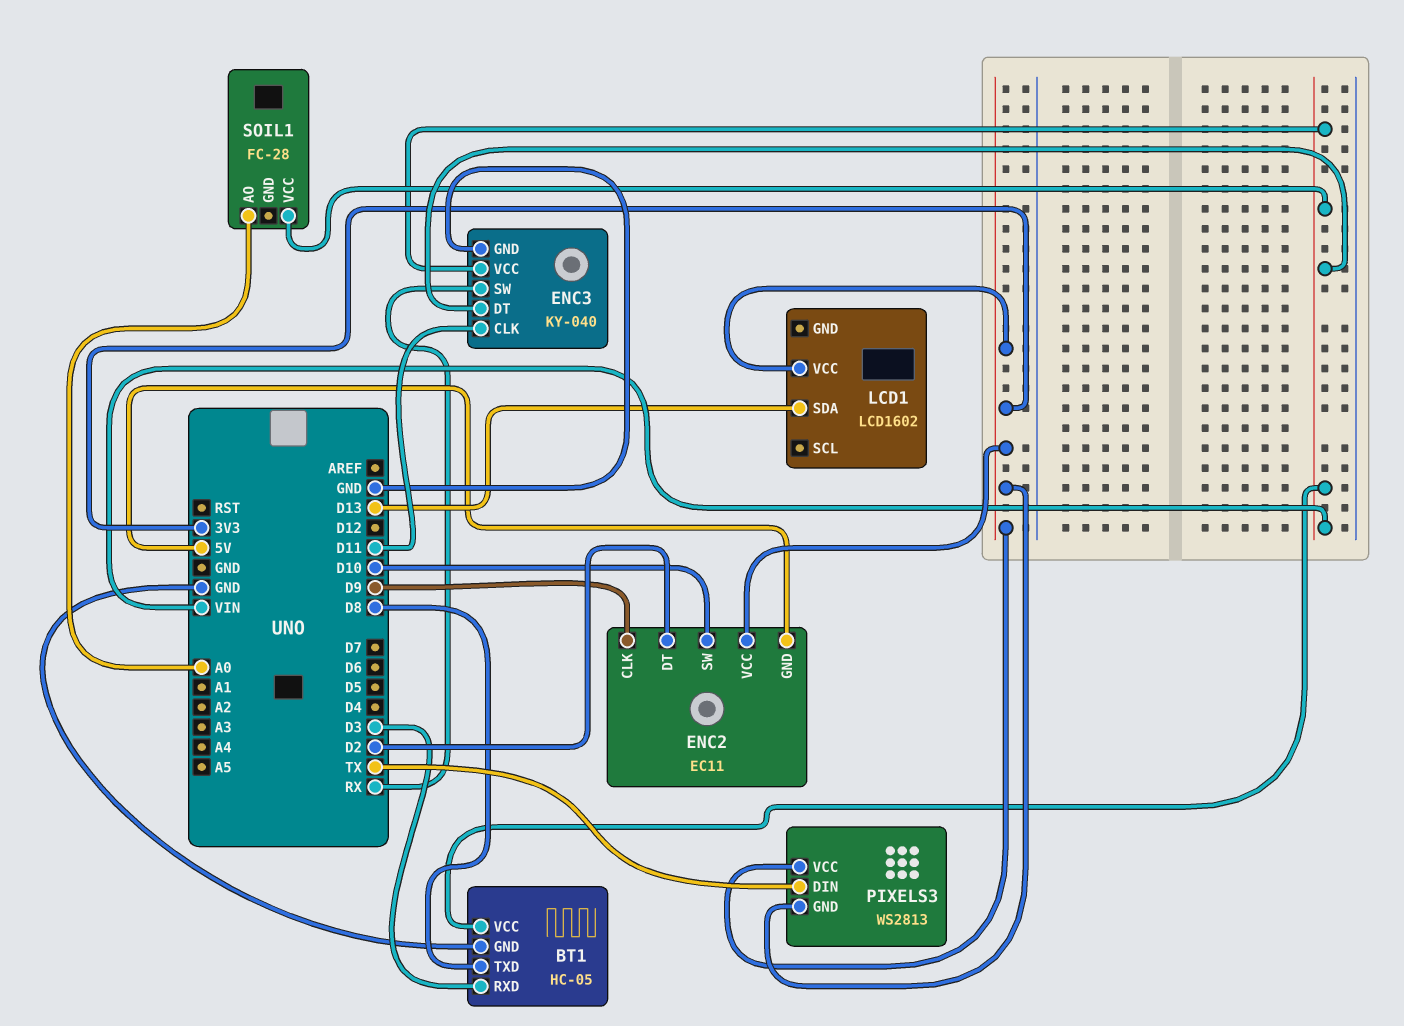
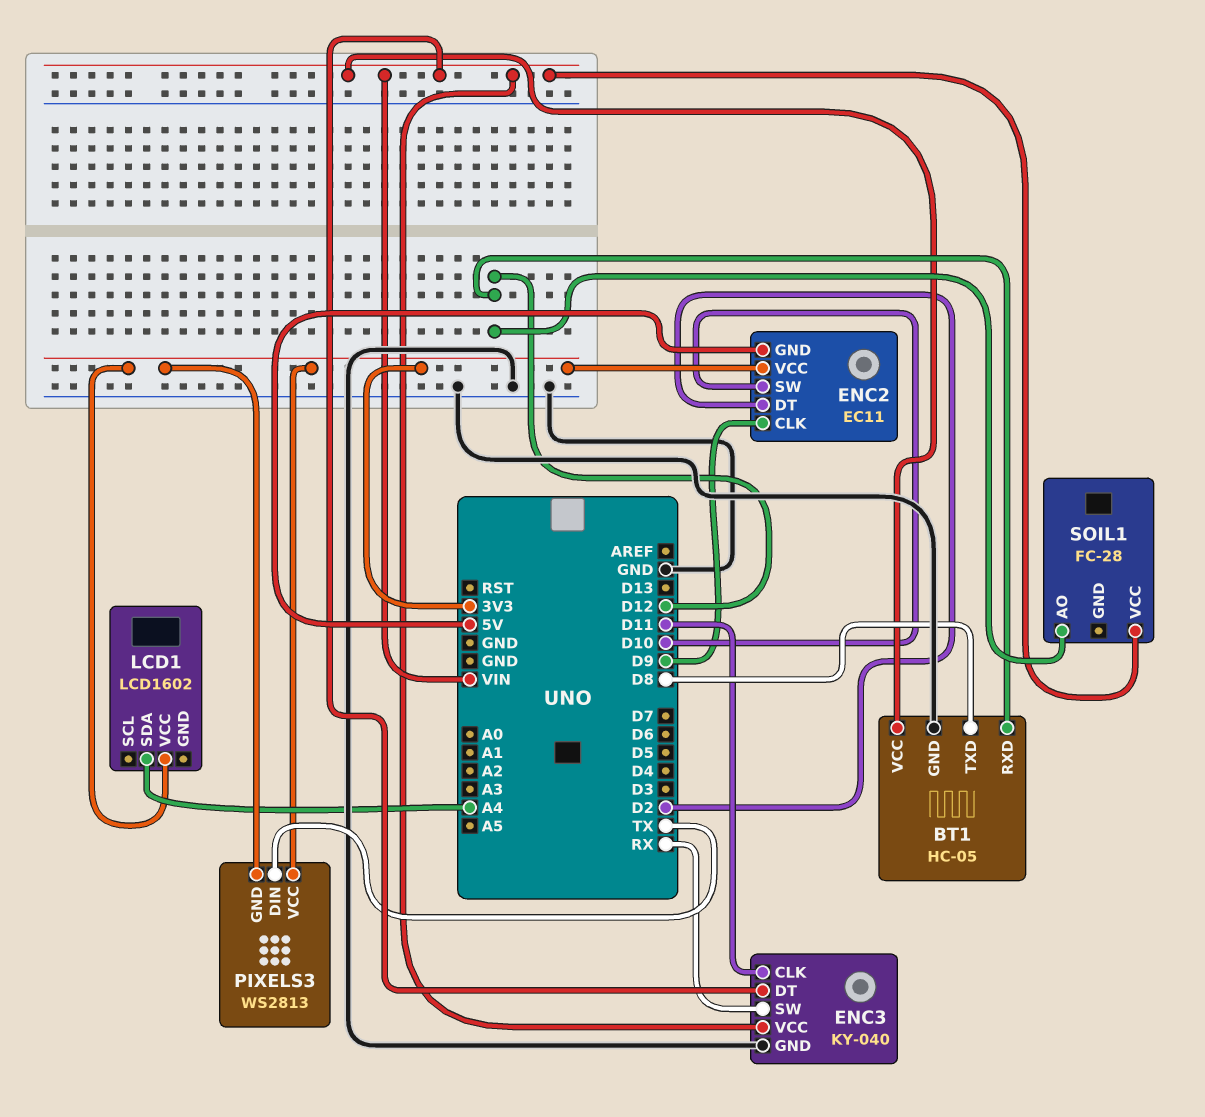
BT1 pin RXD: D3 -> D12
LCD1 pin SDA: D13 -> A4
SOIL1 pin AO: A0 -> D12

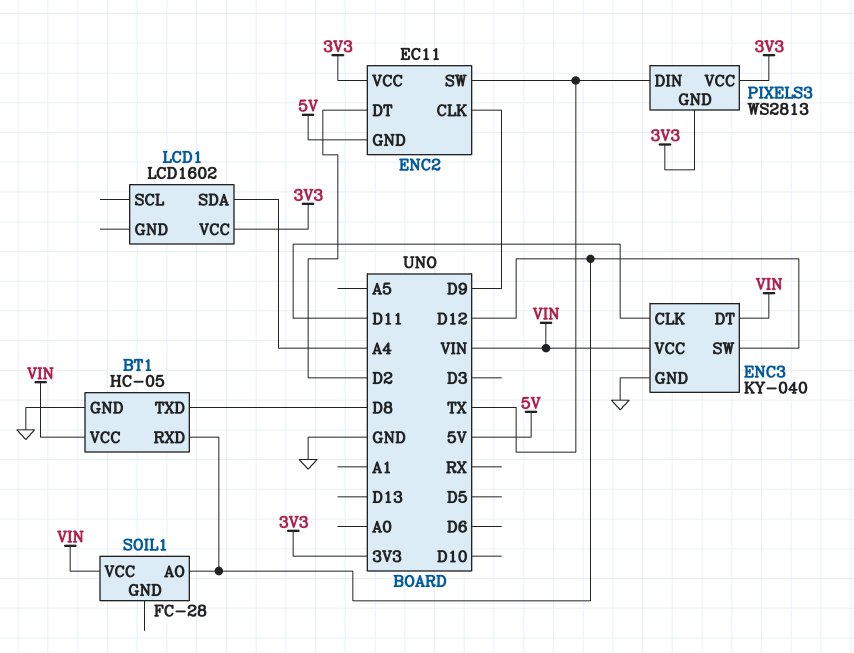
ENC2 pin SW: D10 -> TX
ENC3 pin SW: RX -> D12

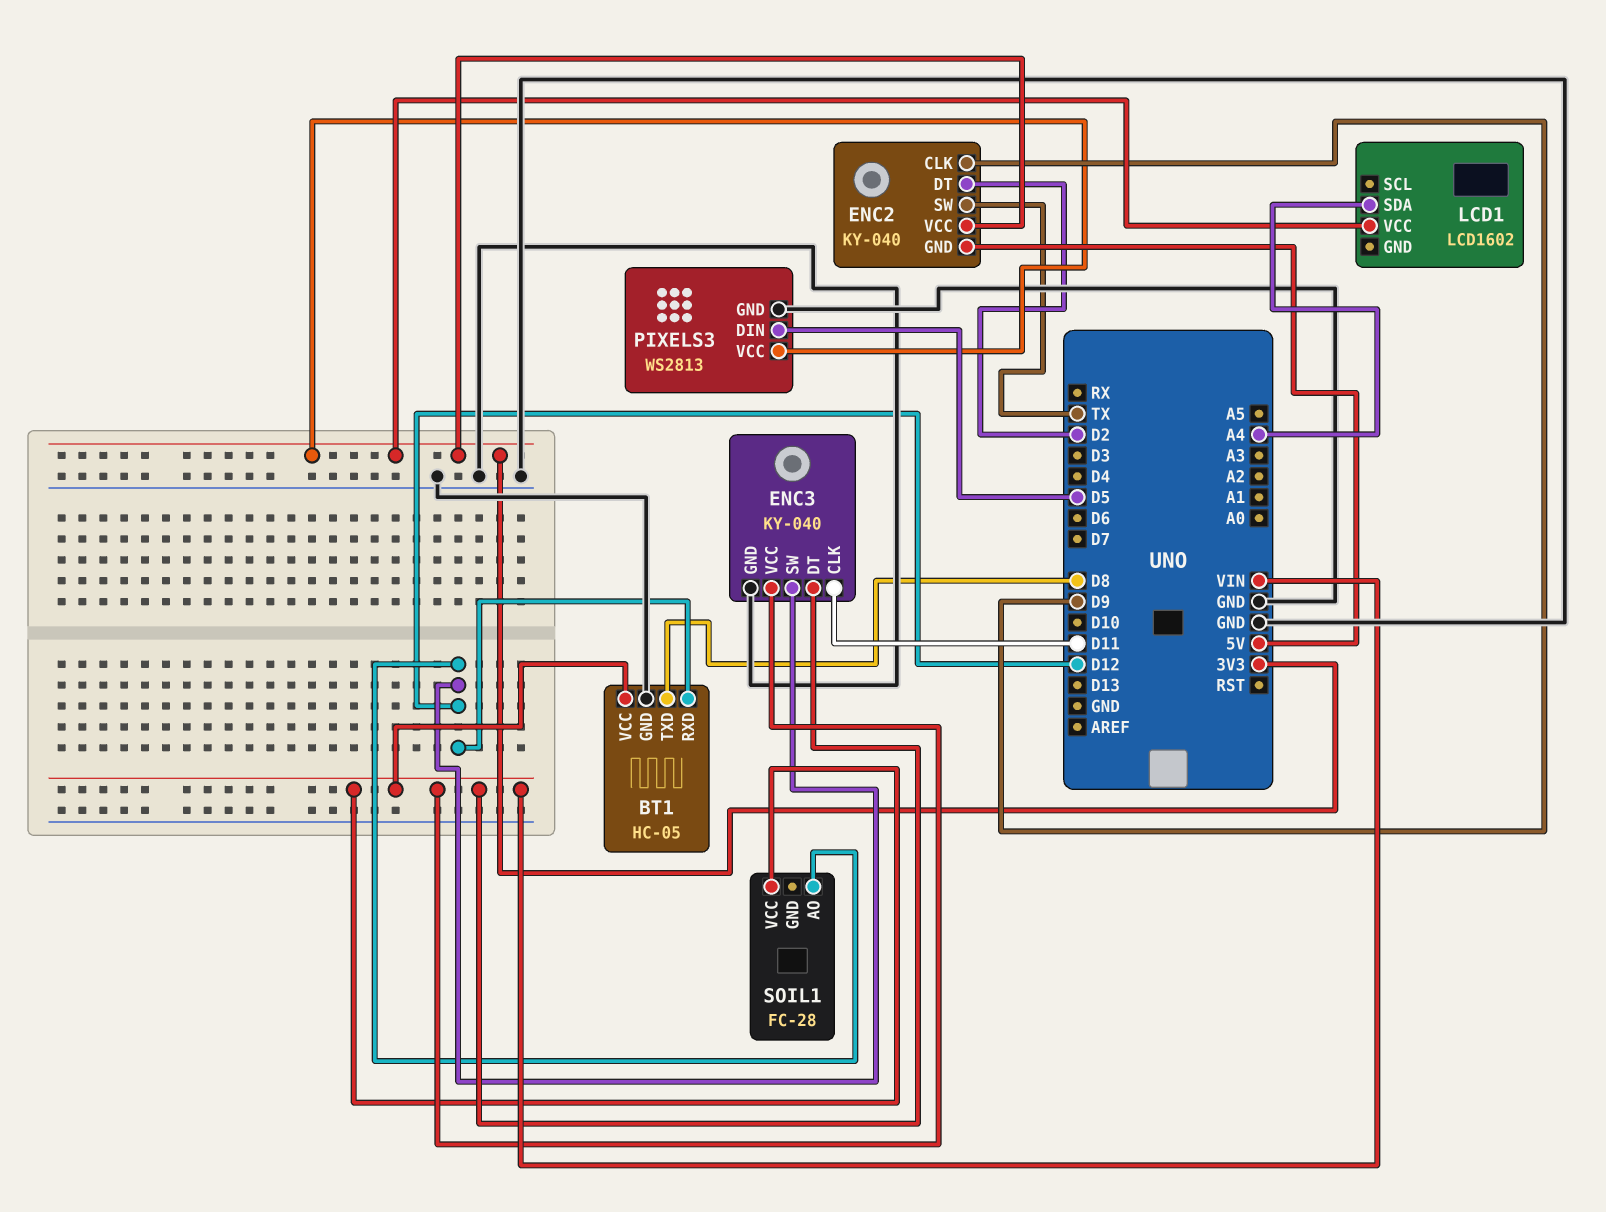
ENC2: EC11 -> KY-040
PIXELS3 pin DIN: TX -> D5
PIXELS3 pin GND: 3V3 -> GND

